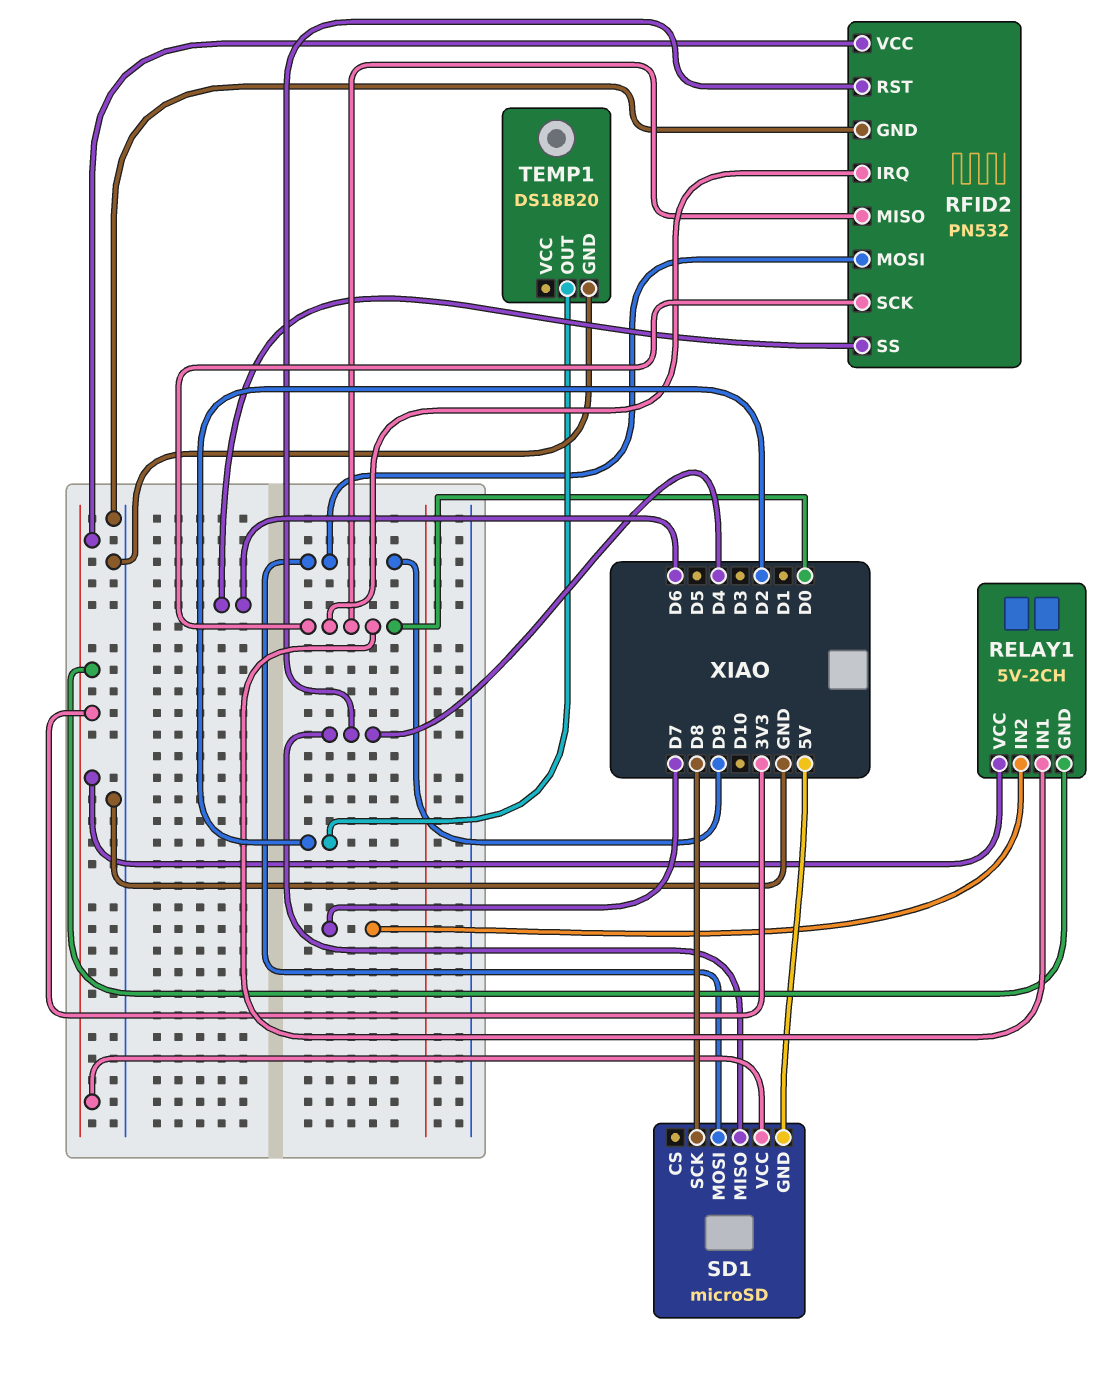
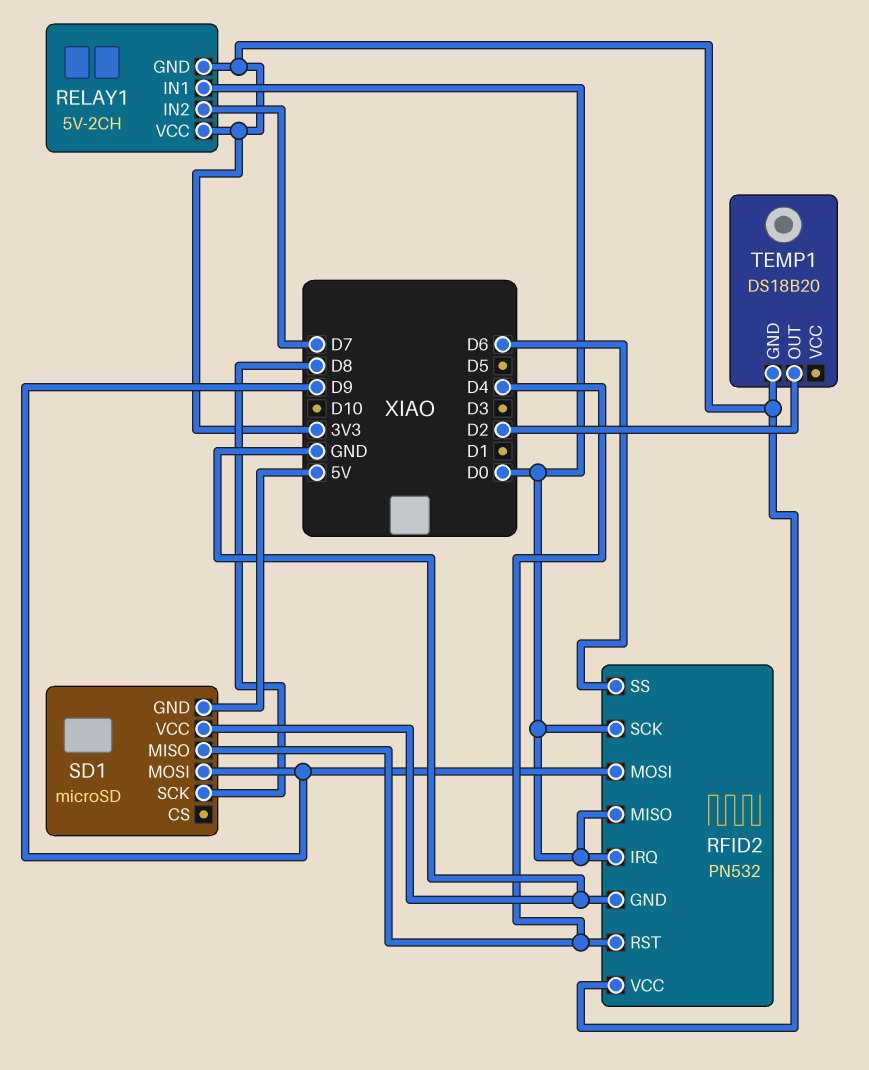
SD1 pin VCC: 3V3 -> GND
TEMP1 pin GND: GND -> 3V3

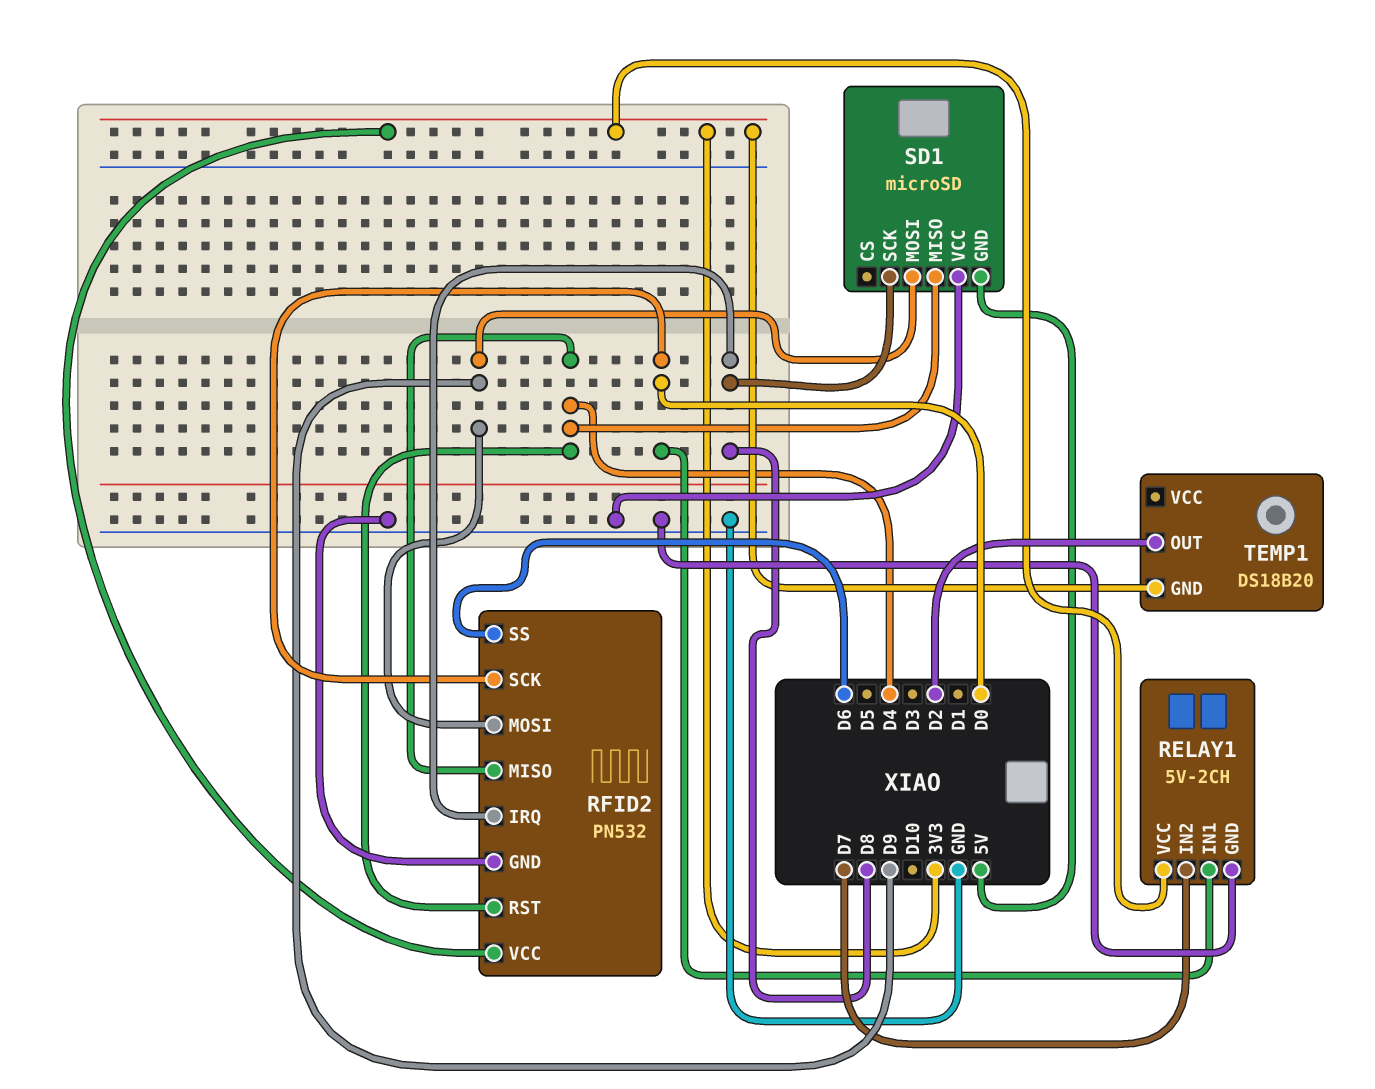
RELAY1 pin GND: 3V3 -> GND
RFID2 pin IRQ: D0 -> D8
RFID2 pin MISO: D0 -> D4

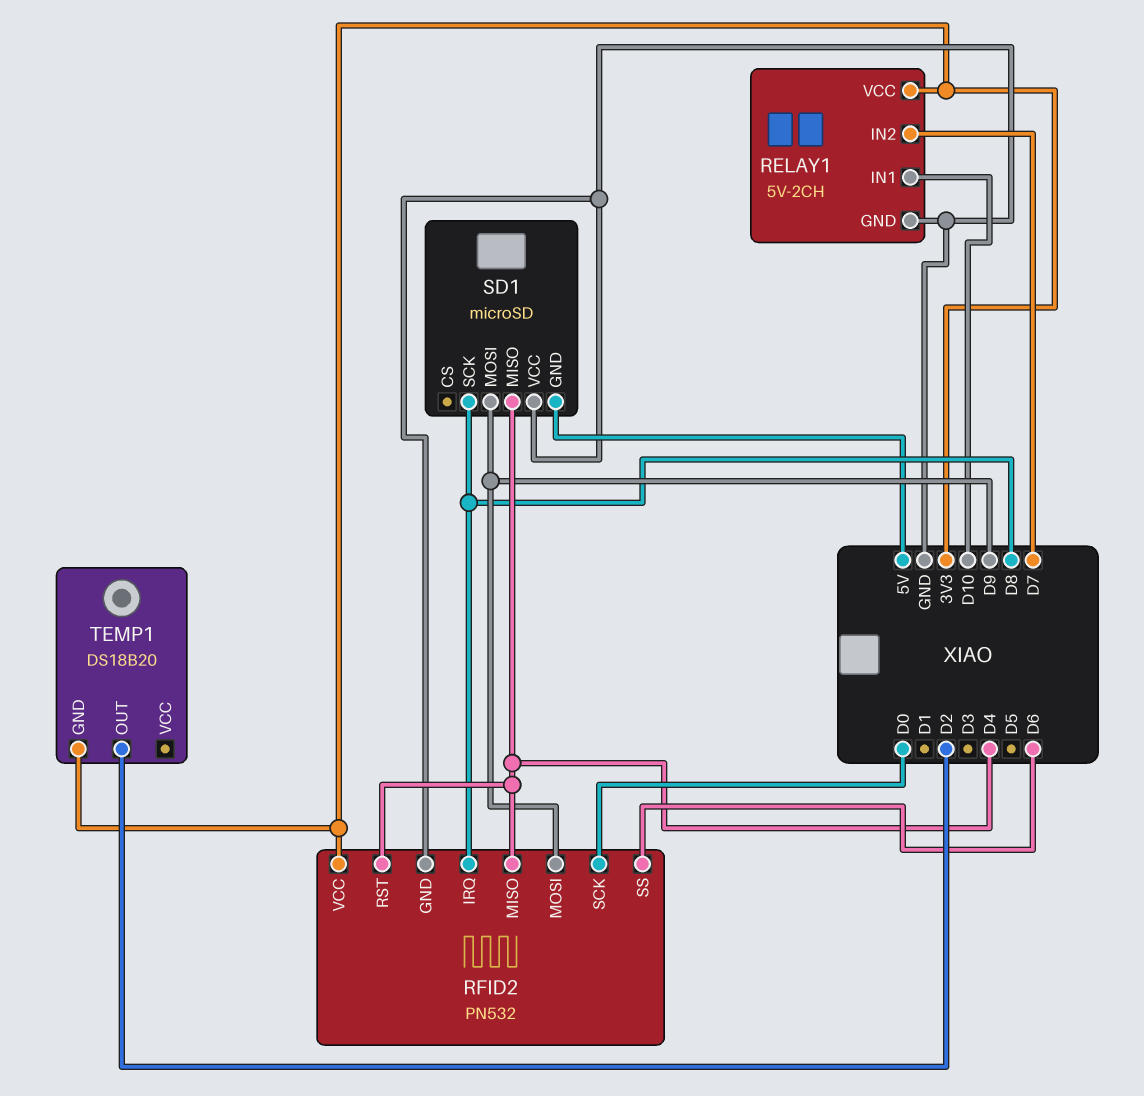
RELAY1 pin IN1: D0 -> D10

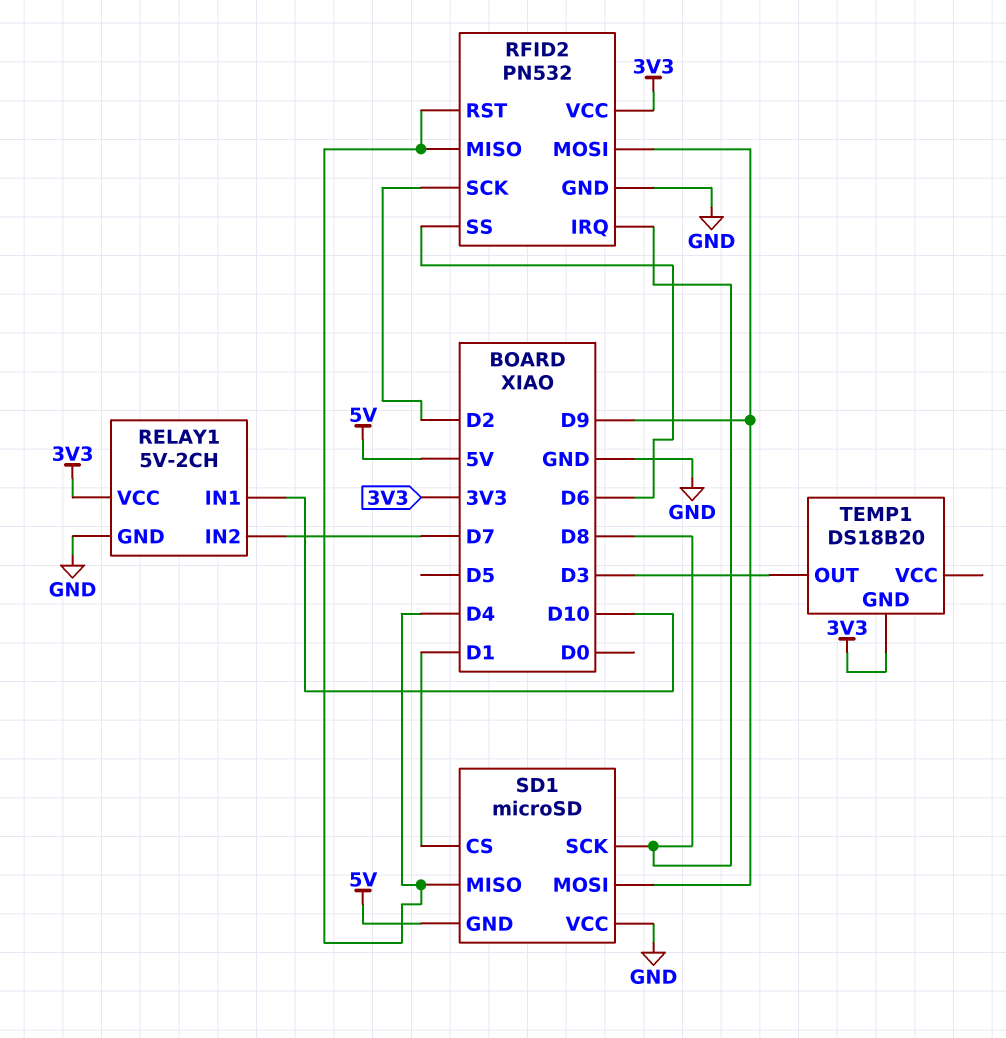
RFID2 pin SCK: D0 -> D2
SD1 pin CS: none -> D1
TEMP1 pin OUT: D2 -> D3

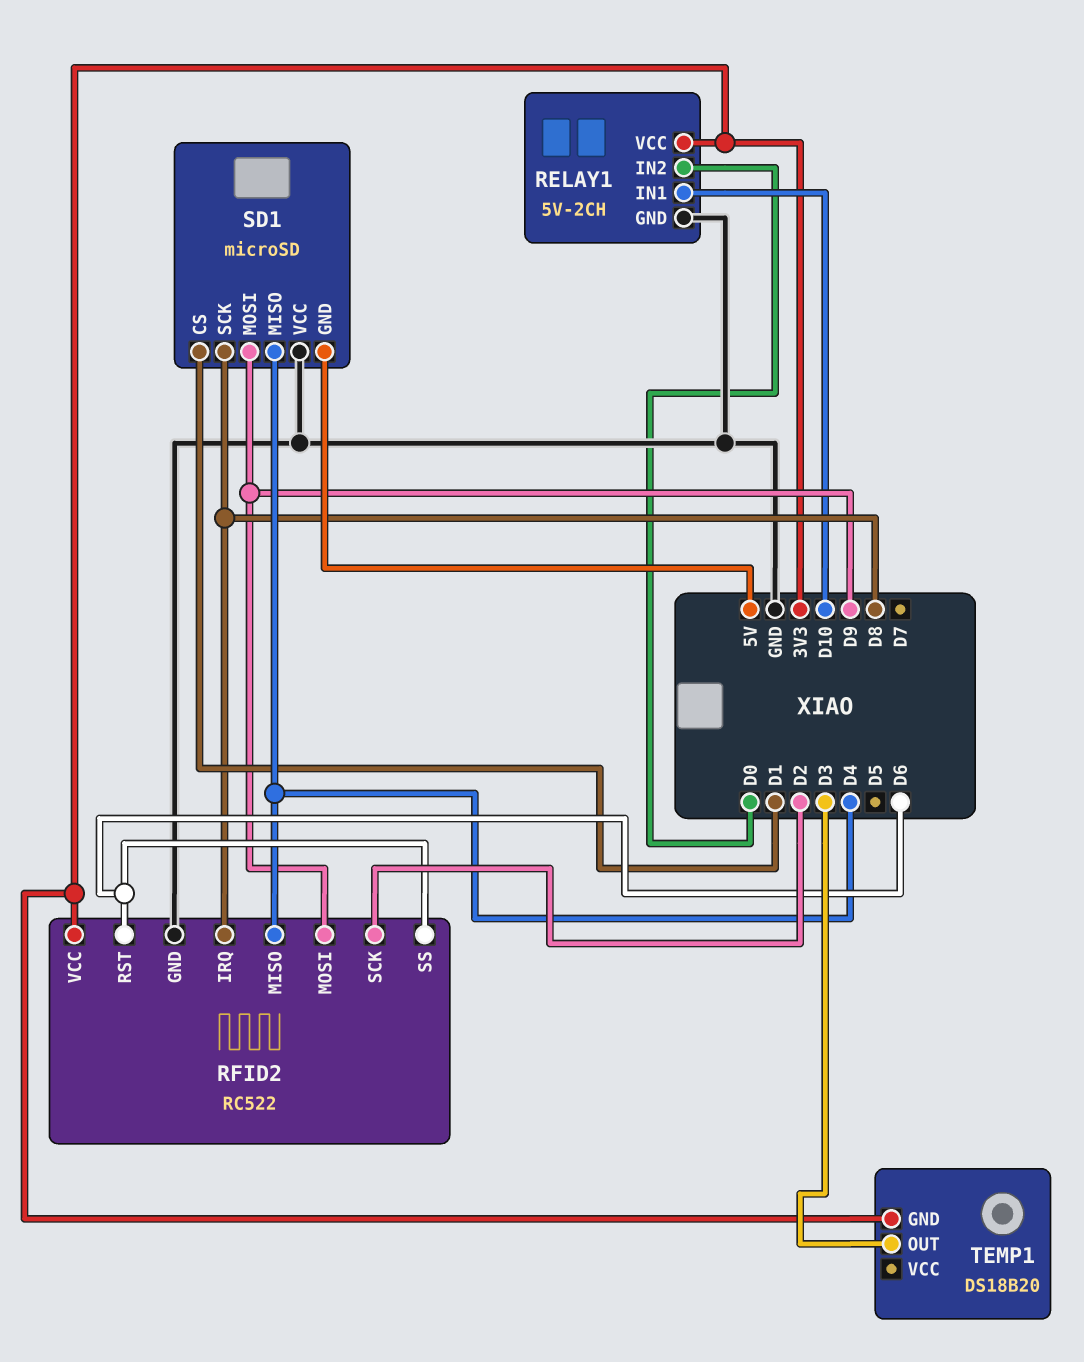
RELAY1 pin IN2: D7 -> D0
RFID2: PN532 -> RC522
RFID2 pin RST: D4 -> D6

